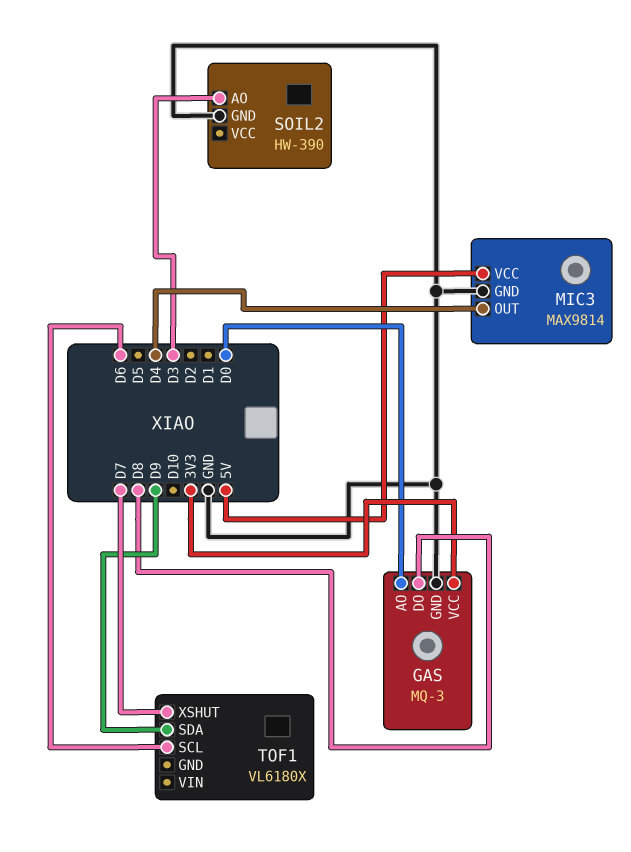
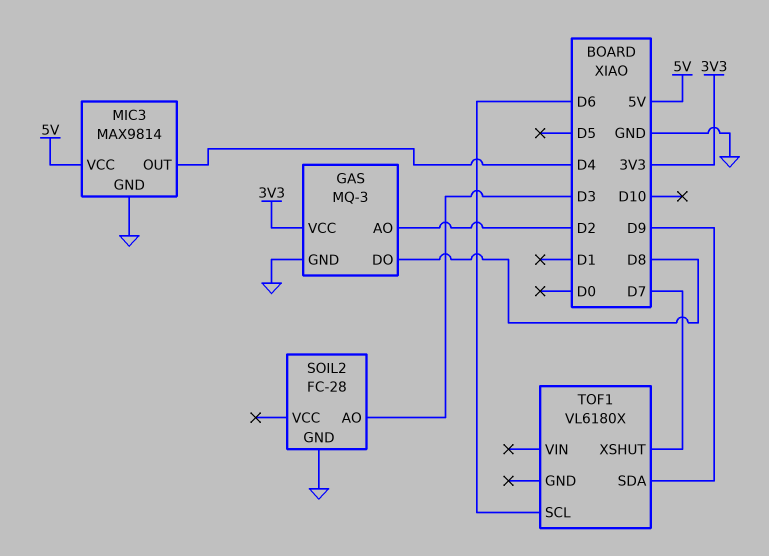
GAS pin AO: D0 -> D2
SOIL2: HW-390 -> FC-28

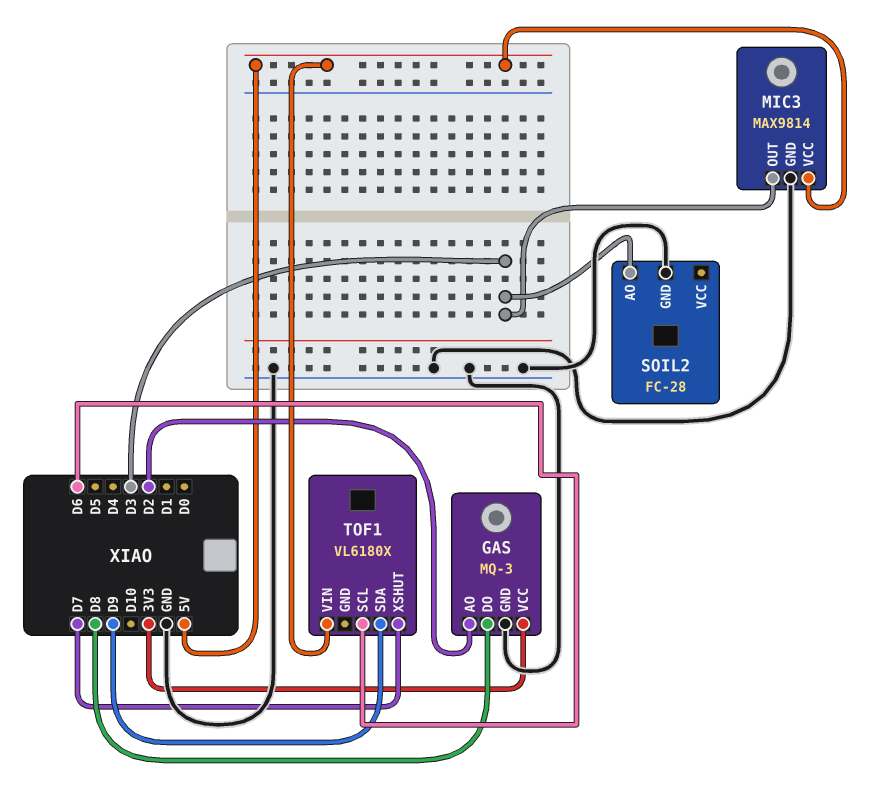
MIC3 pin OUT: D4 -> D3
TOF1 pin VIN: none -> 5V

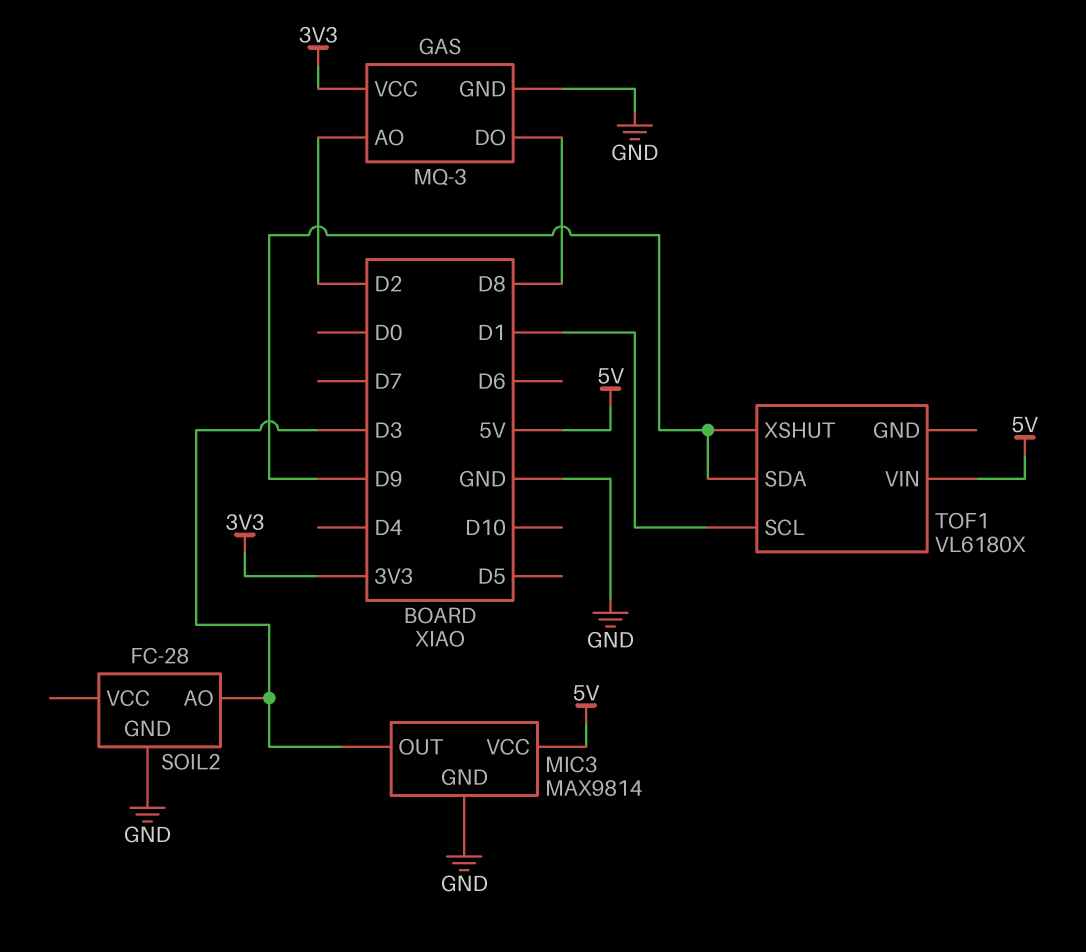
TOF1 pin SCL: D6 -> D1
TOF1 pin XSHUT: D7 -> D9

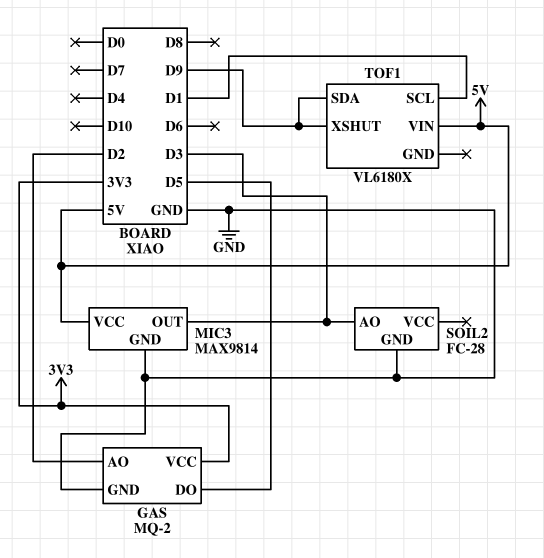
GAS: MQ-3 -> MQ-2
GAS pin DO: D8 -> D5

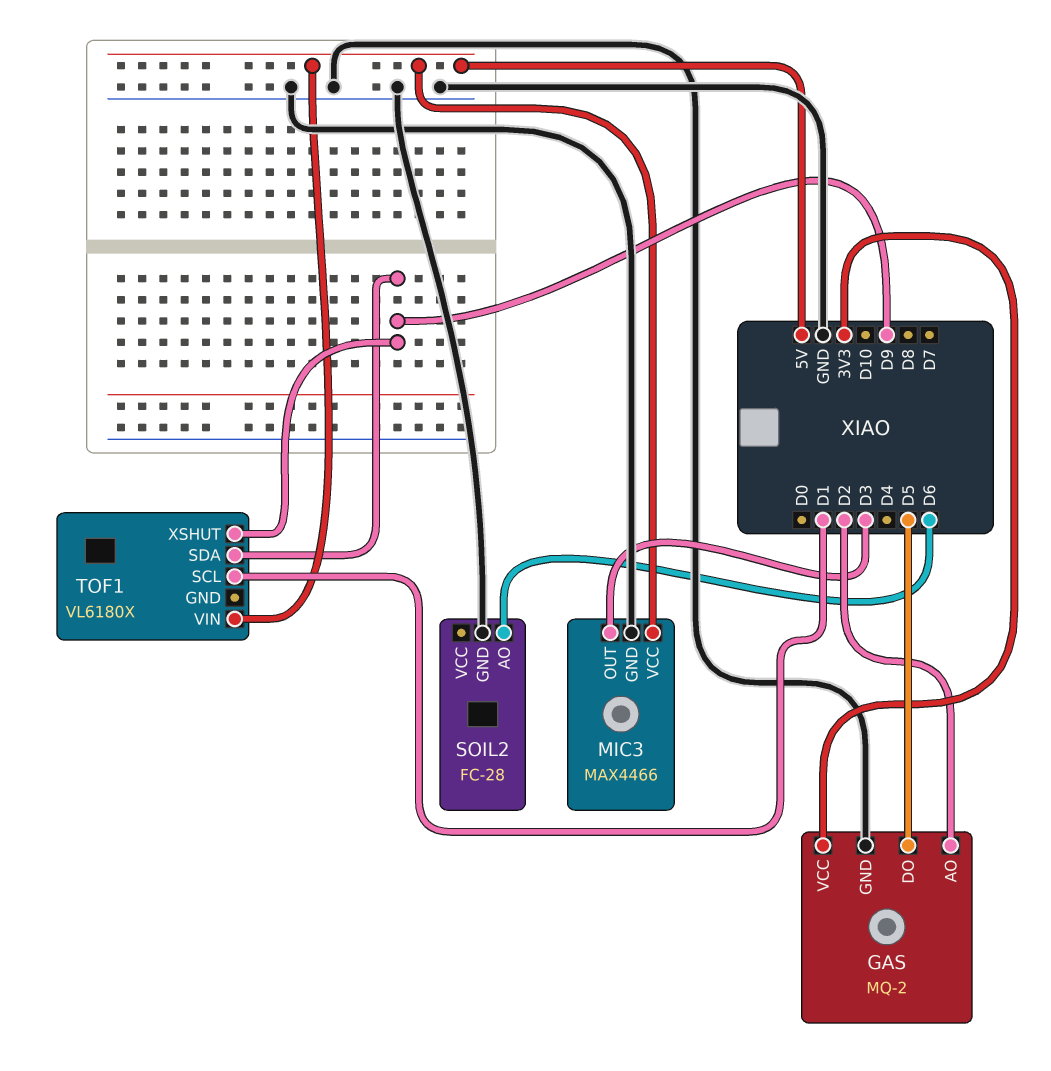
MIC3: MAX9814 -> MAX4466
SOIL2 pin AO: D3 -> D6

